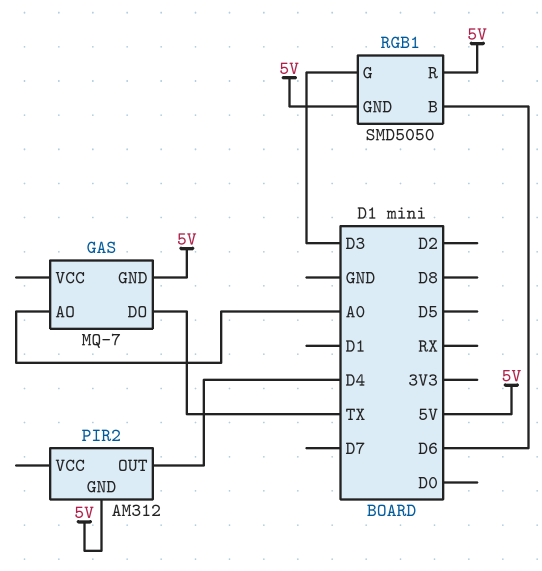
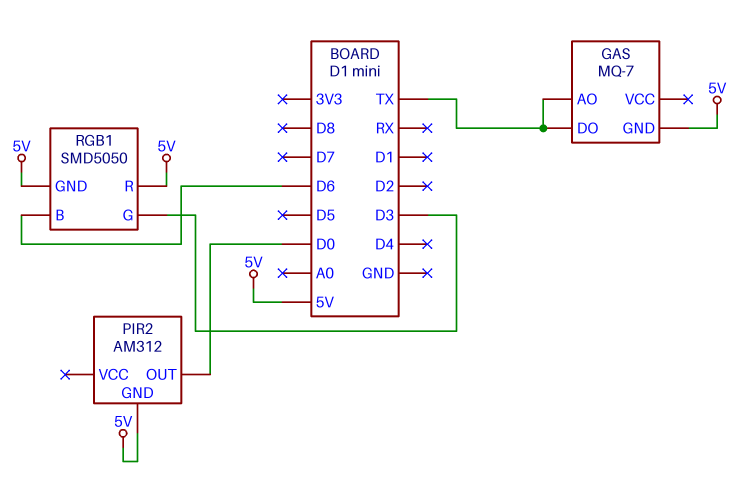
GAS pin AO: A0 -> TX
PIR2 pin OUT: D4 -> D0

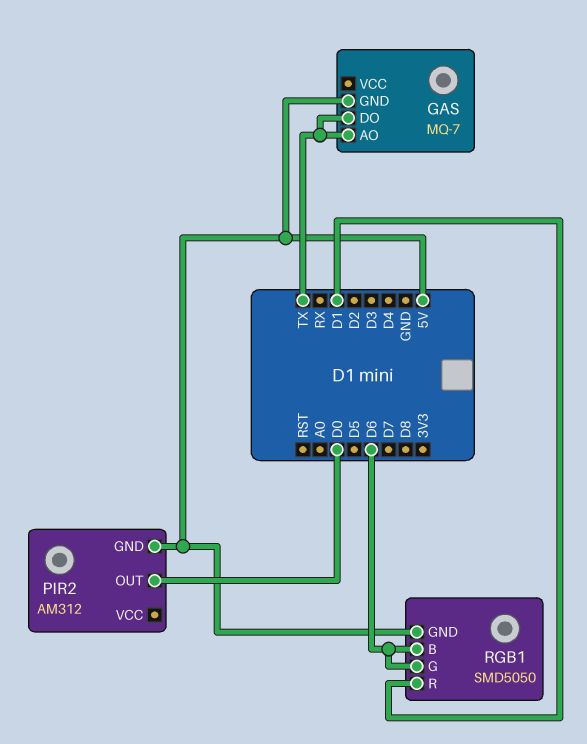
RGB1 pin G: D3 -> D6
RGB1 pin R: 5V -> D1

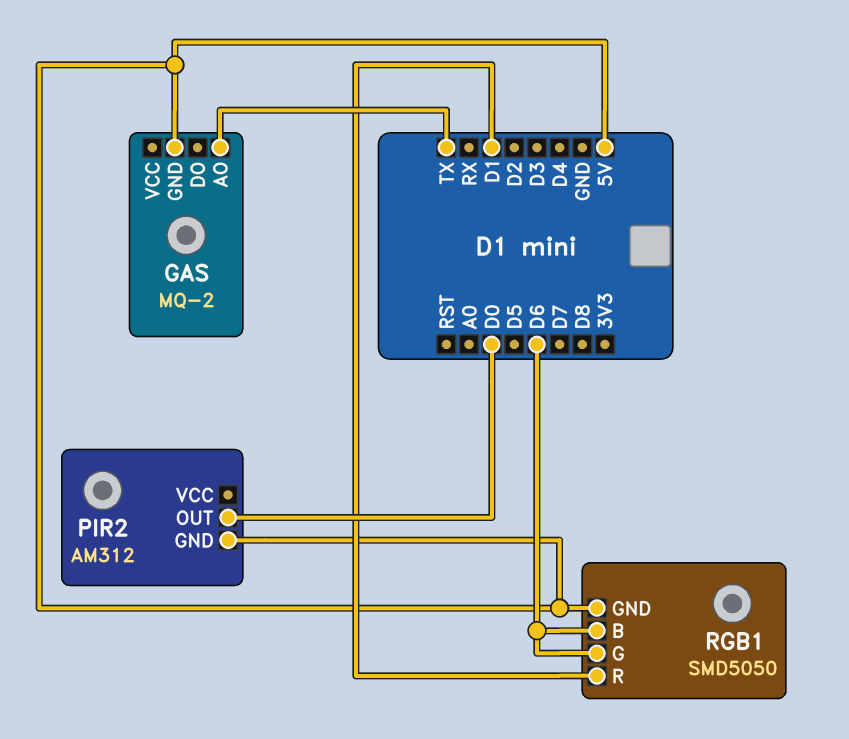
GAS: MQ-7 -> MQ-2
GAS pin DO: TX -> none

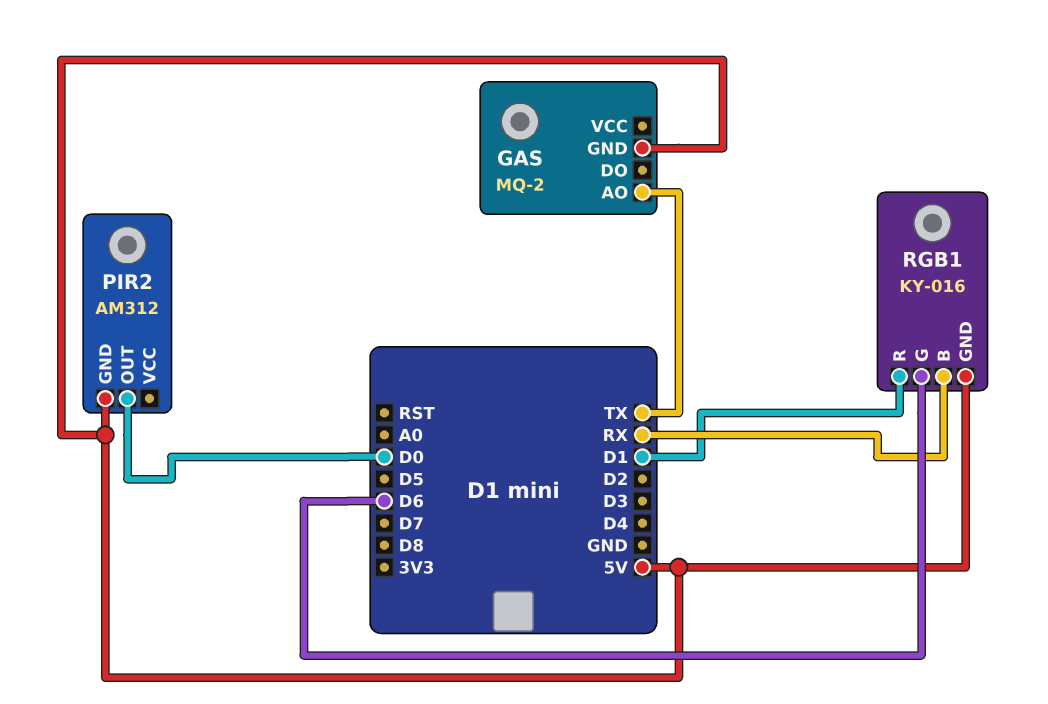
RGB1: SMD5050 -> KY-016
RGB1 pin B: D6 -> RX

